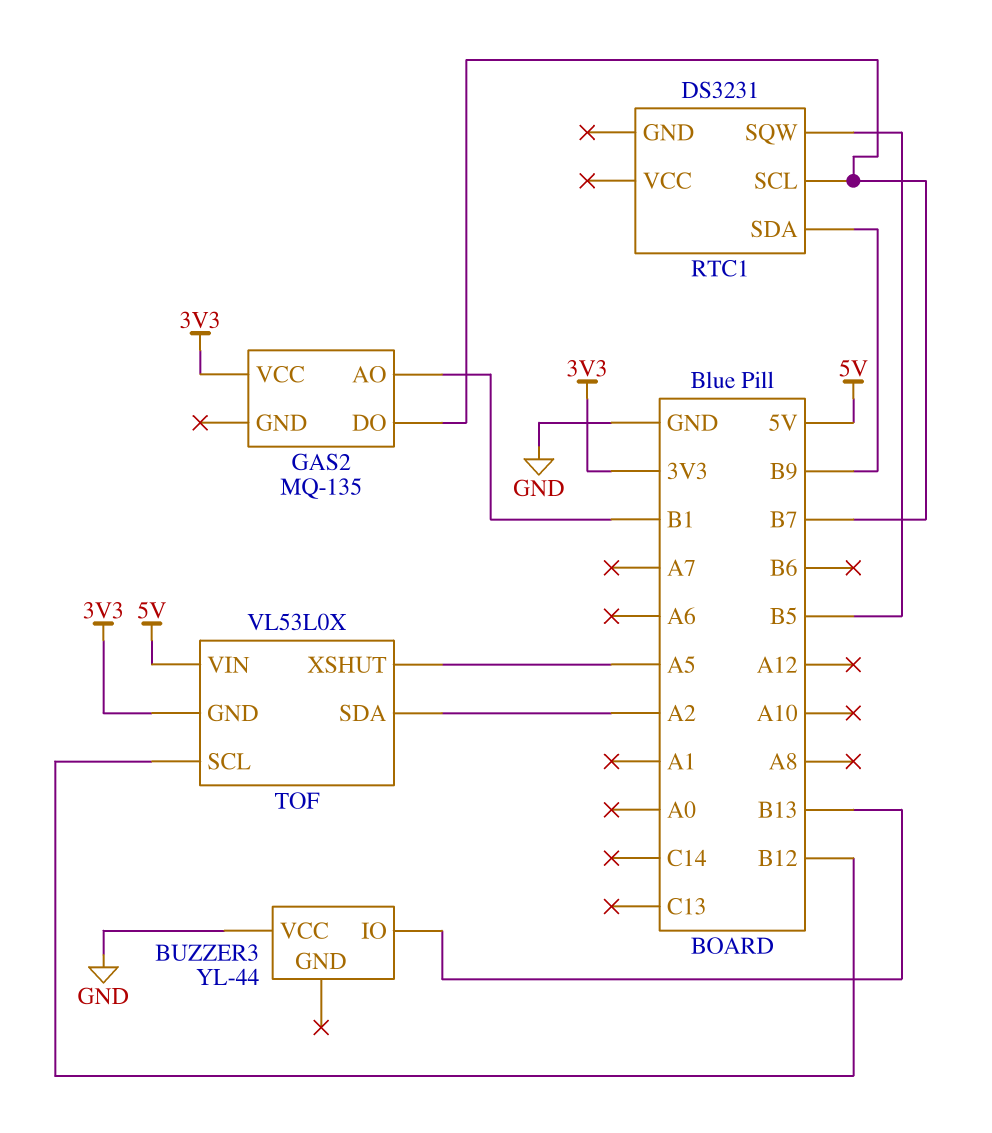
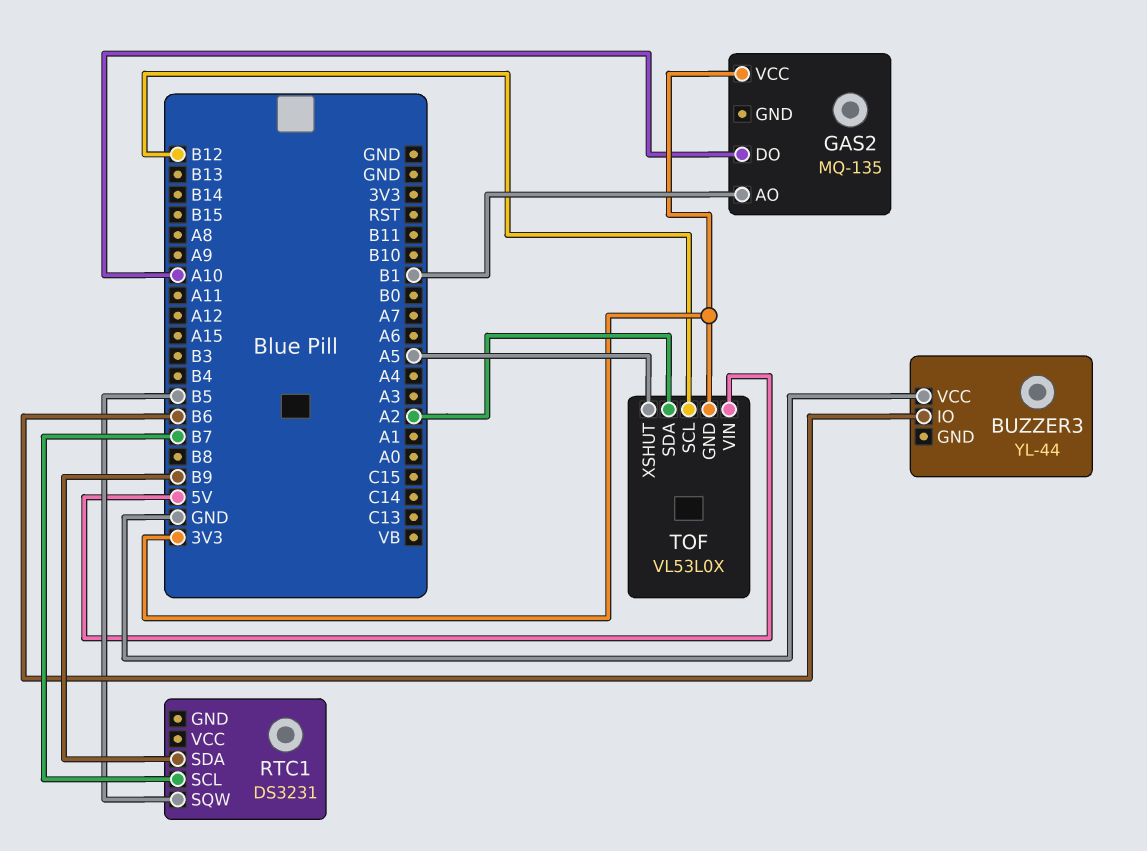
BUZZER3 pin IO: B13 -> B6
GAS2 pin DO: B7 -> A10

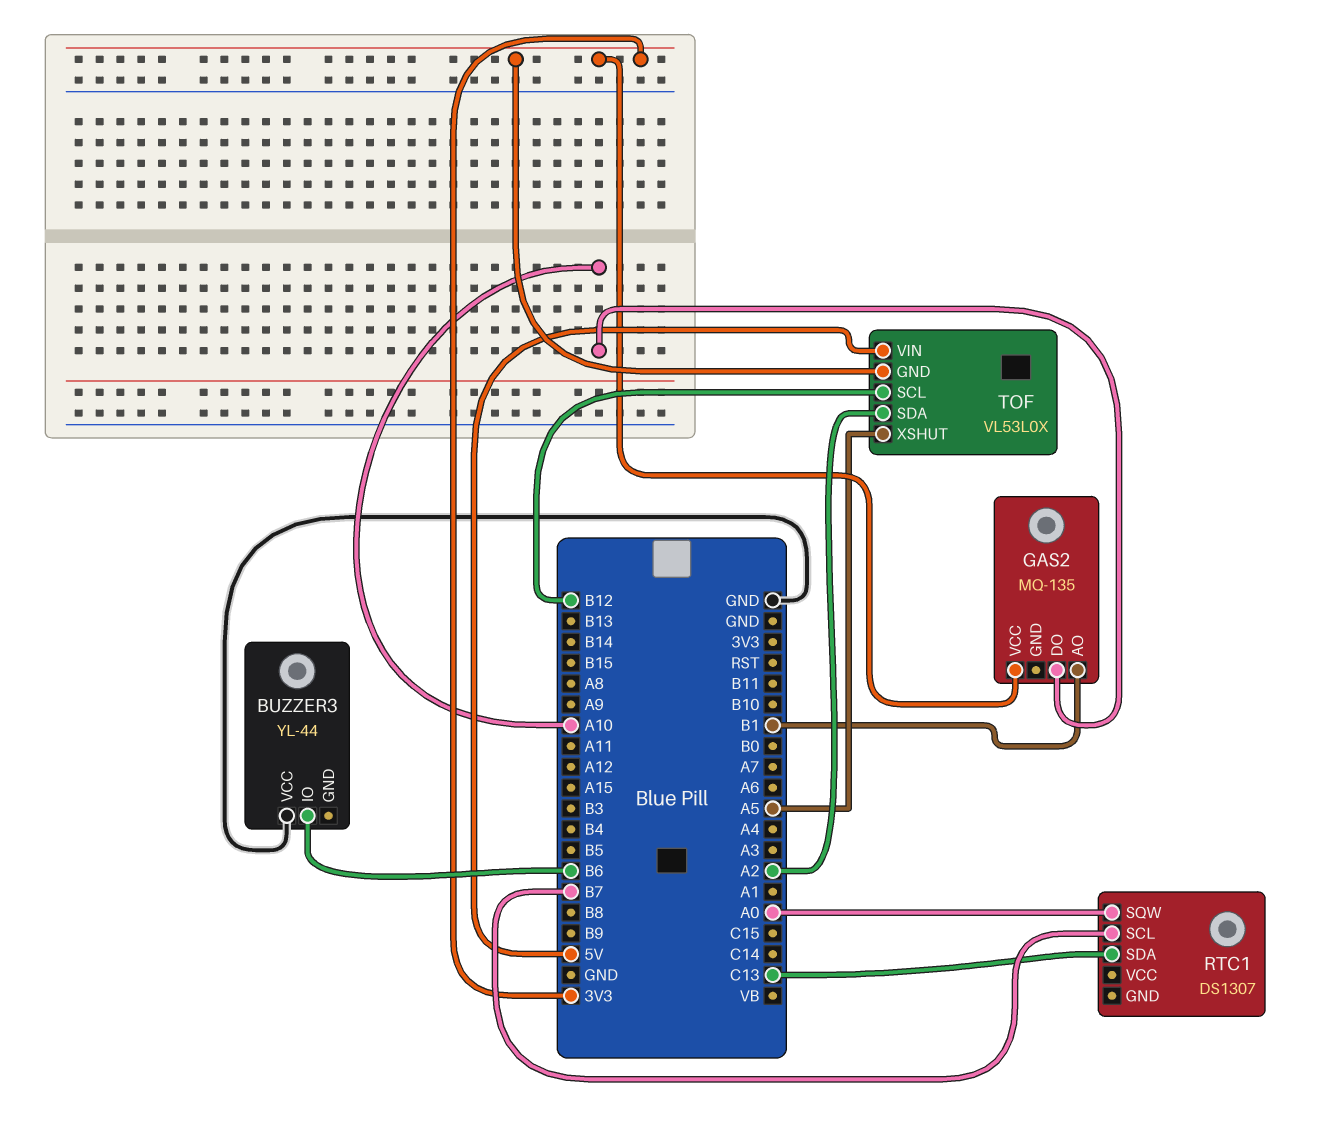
RTC1: DS3231 -> DS1307
RTC1 pin SDA: B9 -> C13
RTC1 pin SQW: B5 -> A0

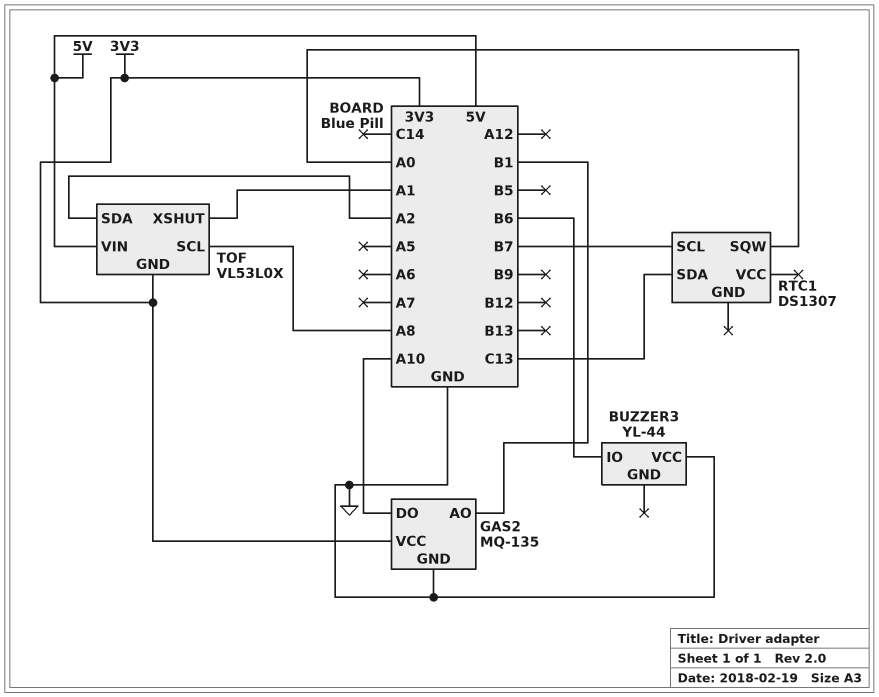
GAS2 pin GND: none -> GND
TOF pin SCL: B12 -> A8
TOF pin XSHUT: A5 -> A1

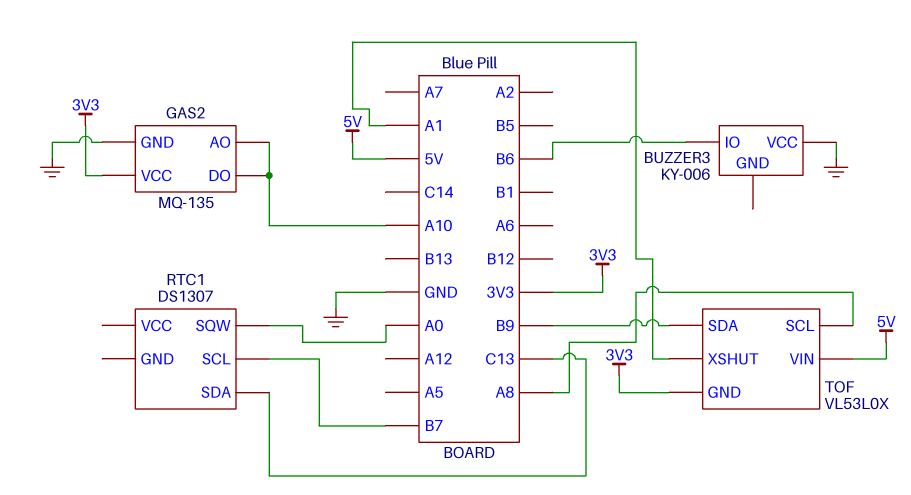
BUZZER3: YL-44 -> KY-006
GAS2 pin AO: B1 -> A10
TOF pin SDA: A2 -> B9

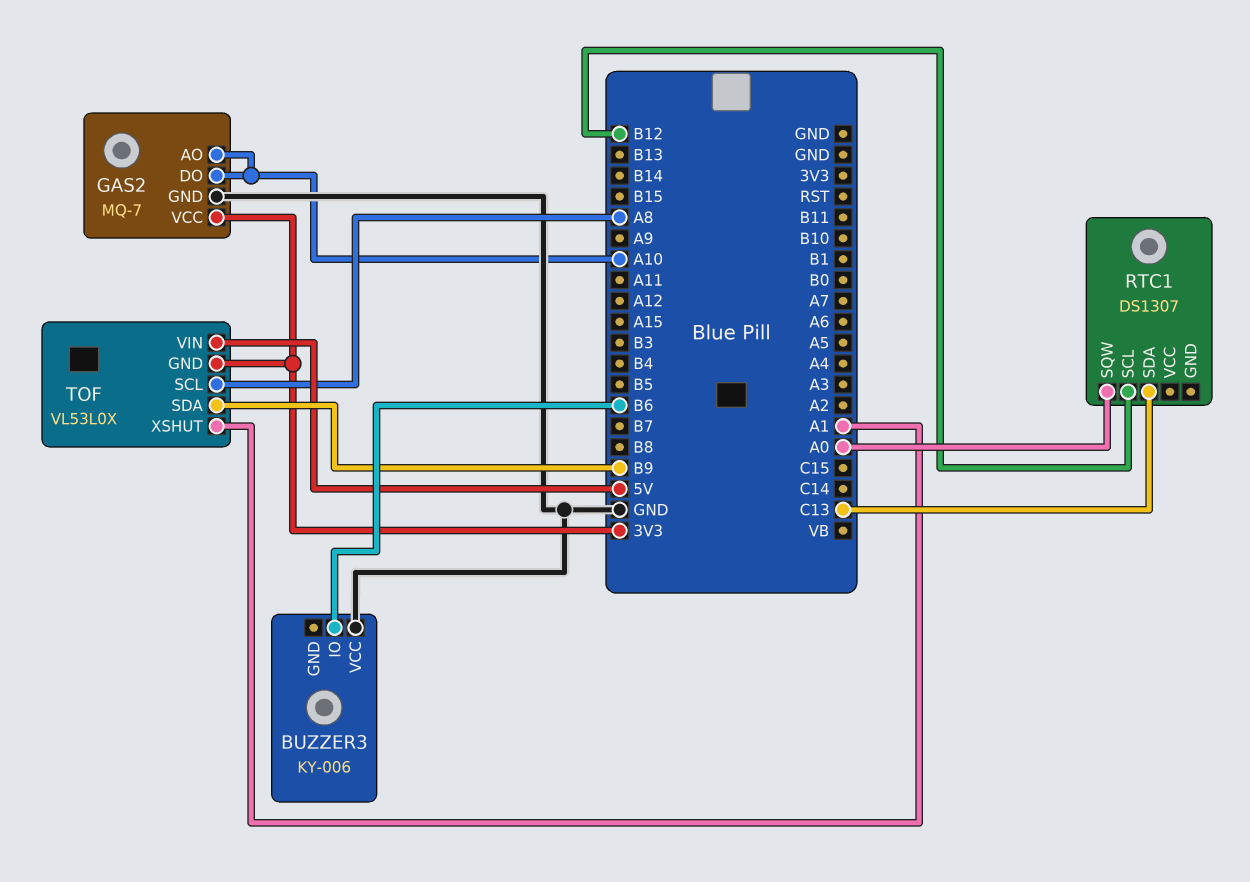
GAS2: MQ-135 -> MQ-7
RTC1 pin SCL: B7 -> B12

